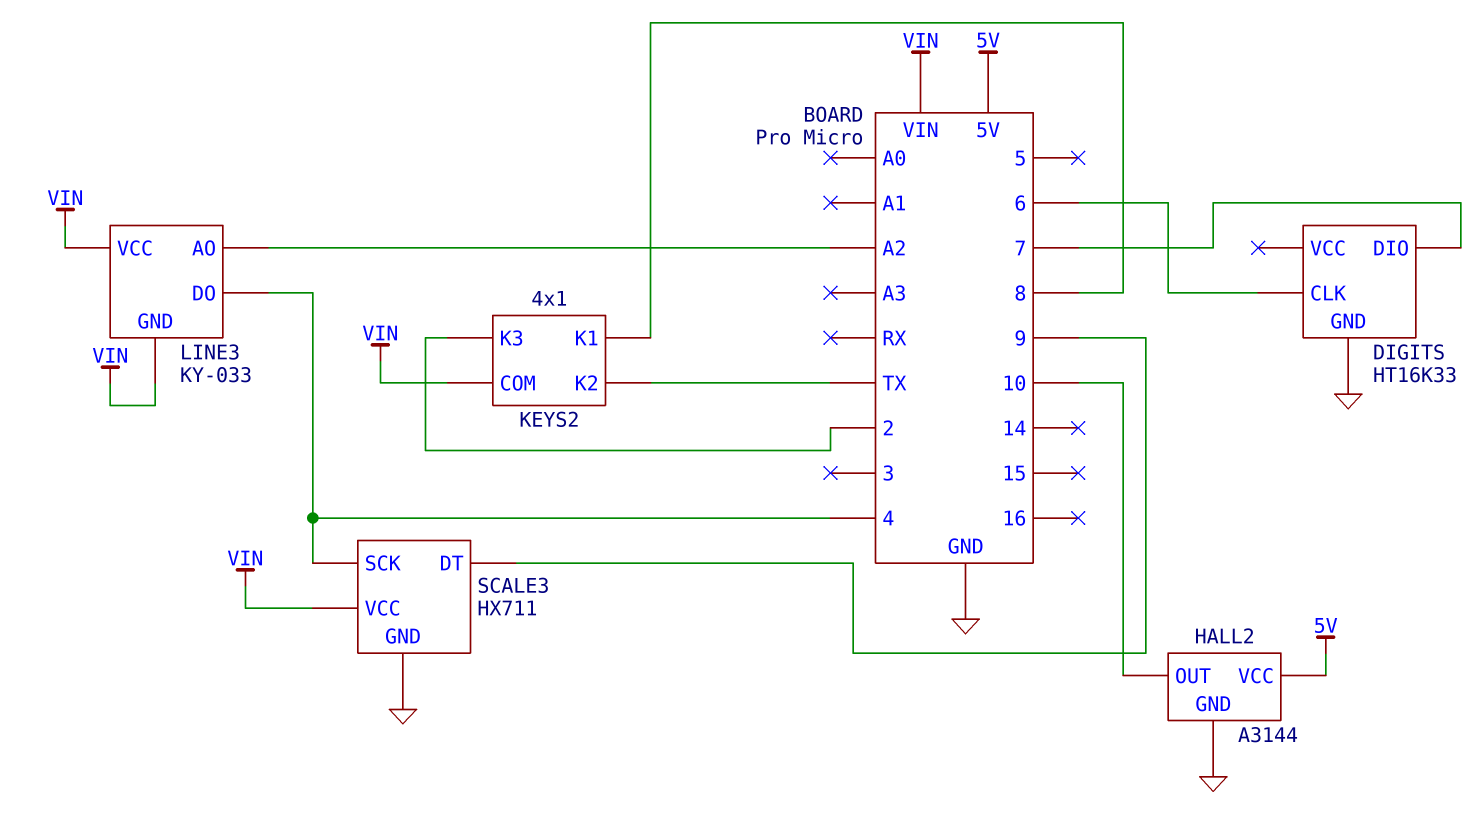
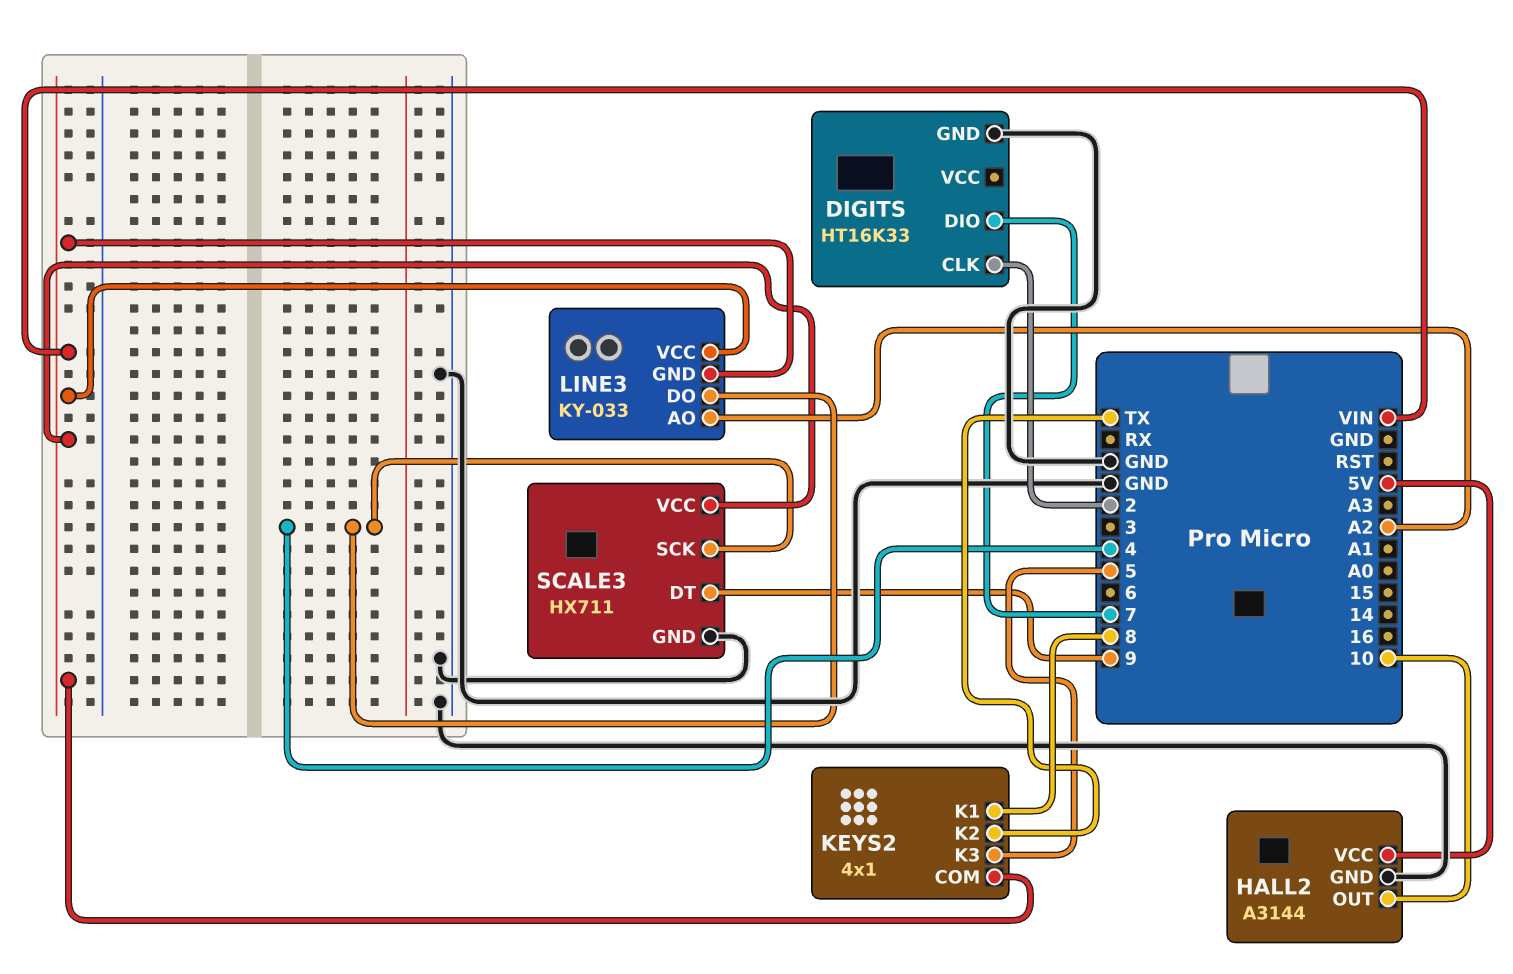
DIGITS pin CLK: 6 -> 2
KEYS2 pin K3: 2 -> 5

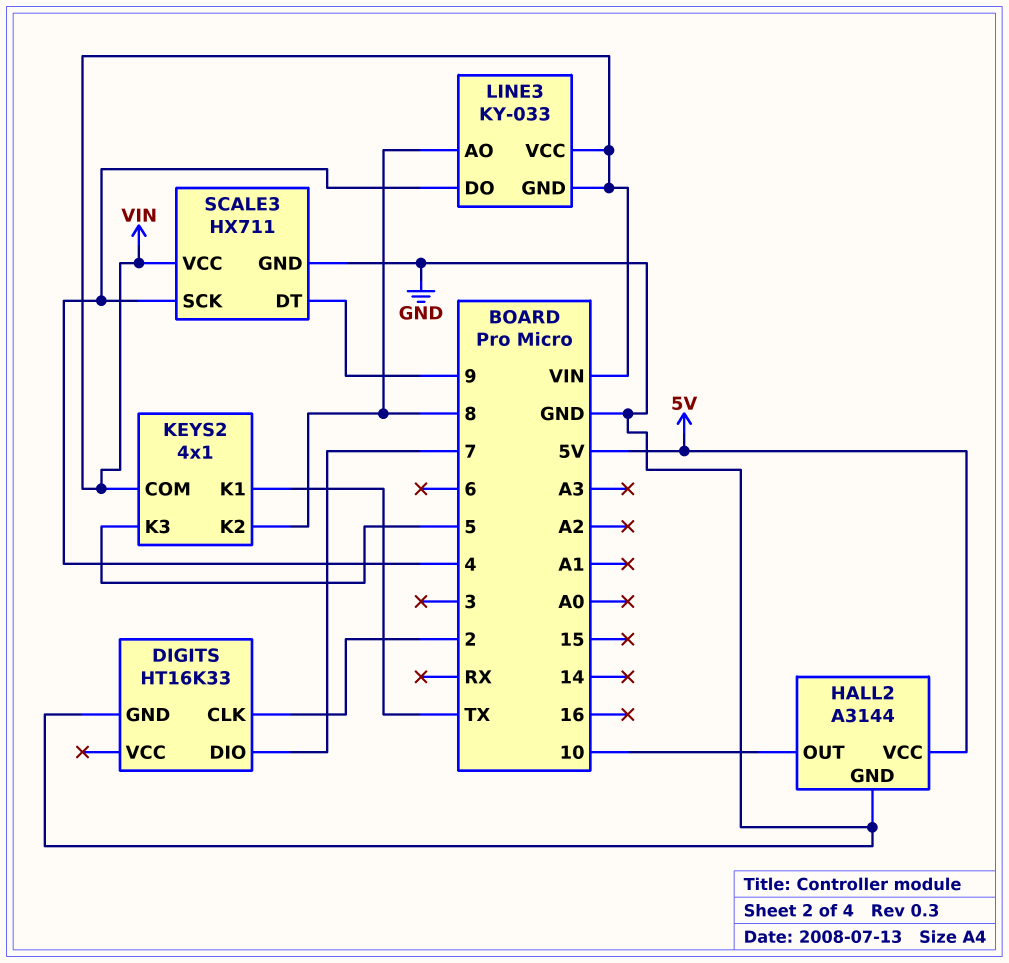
KEYS2 pin K1: 8 -> TX
KEYS2 pin K2: TX -> 8
LINE3 pin AO: A2 -> 8

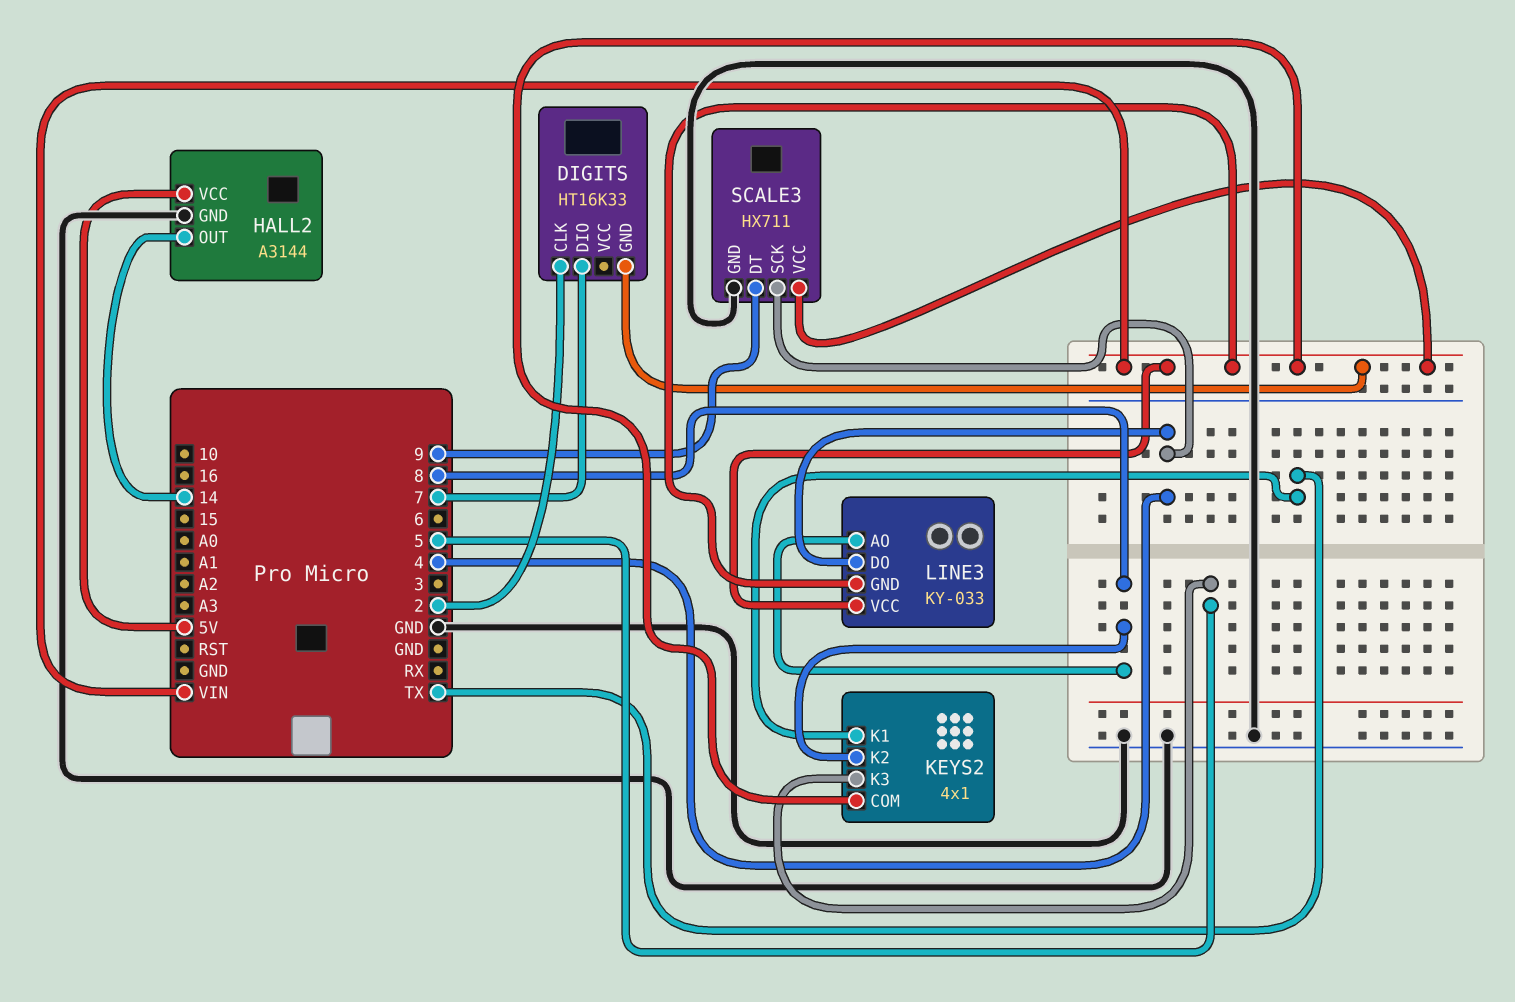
DIGITS pin GND: GND -> VIN
HALL2 pin OUT: 10 -> 14

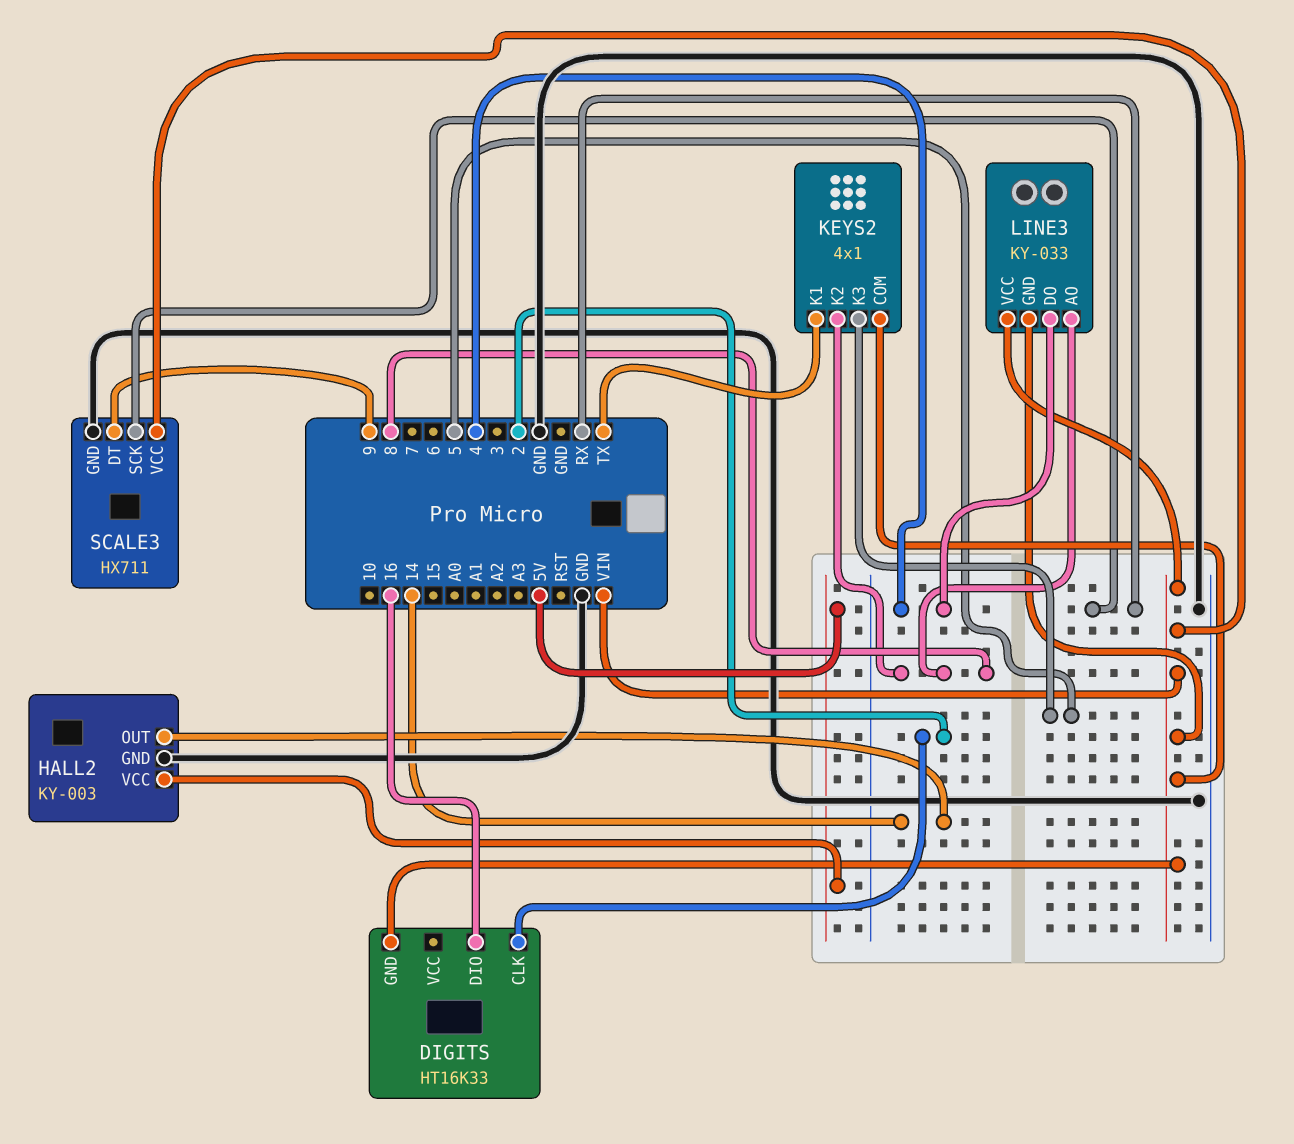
DIGITS pin DIO: 7 -> 16
HALL2: A3144 -> KY-003
SCALE3 pin SCK: 4 -> RX

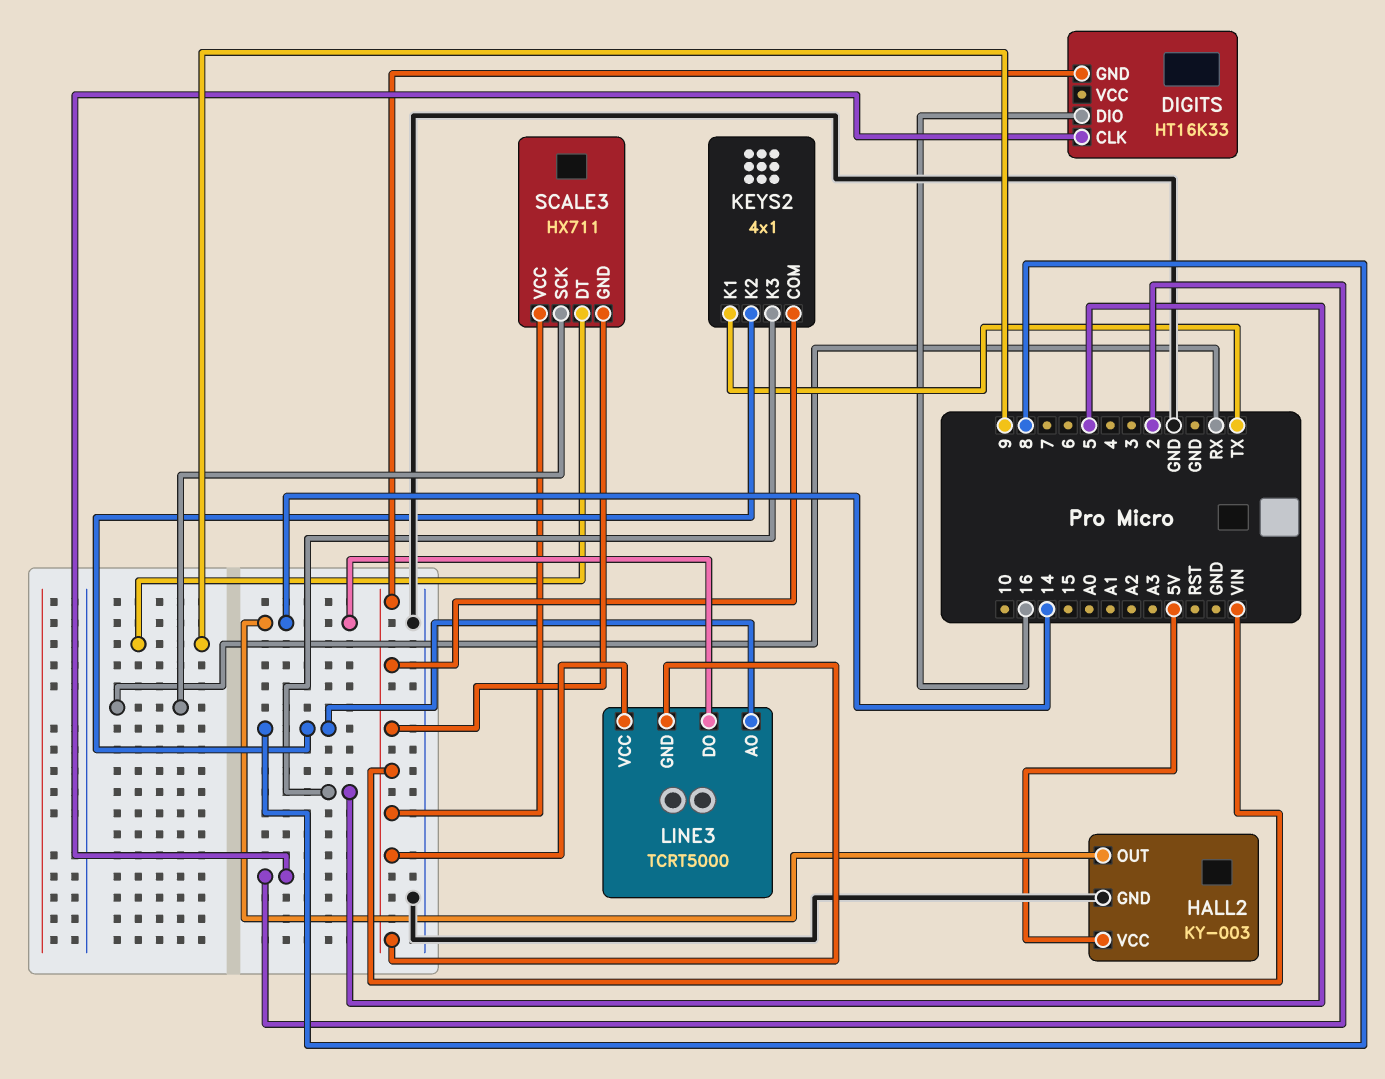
LINE3: KY-033 -> TCRT5000
LINE3 pin DO: 4 -> 14
SCALE3 pin GND: GND -> VIN

